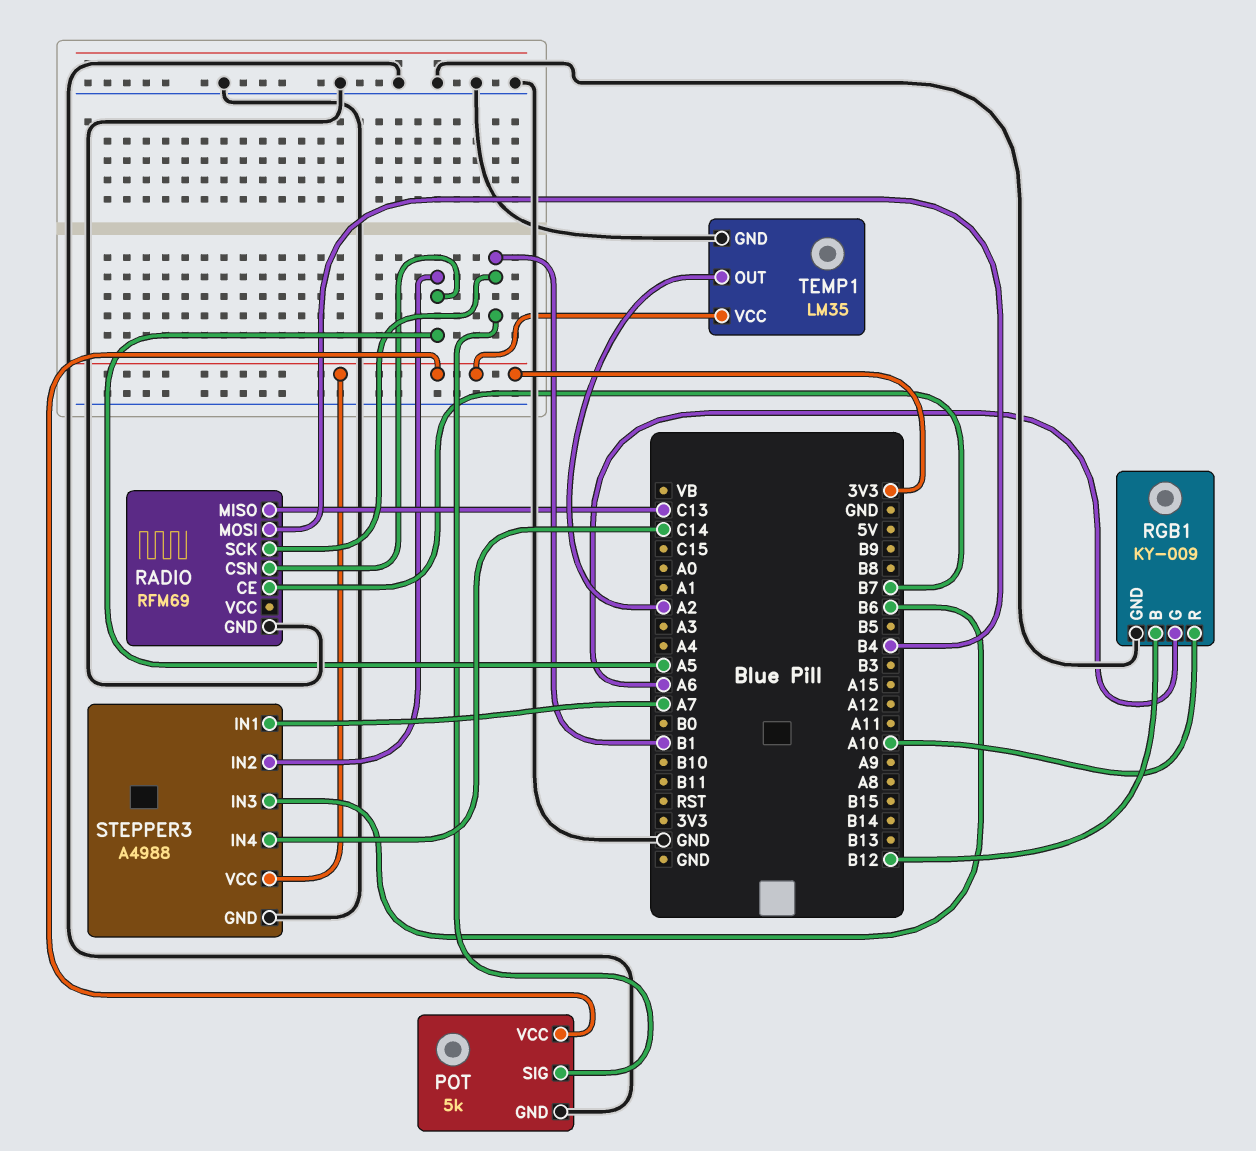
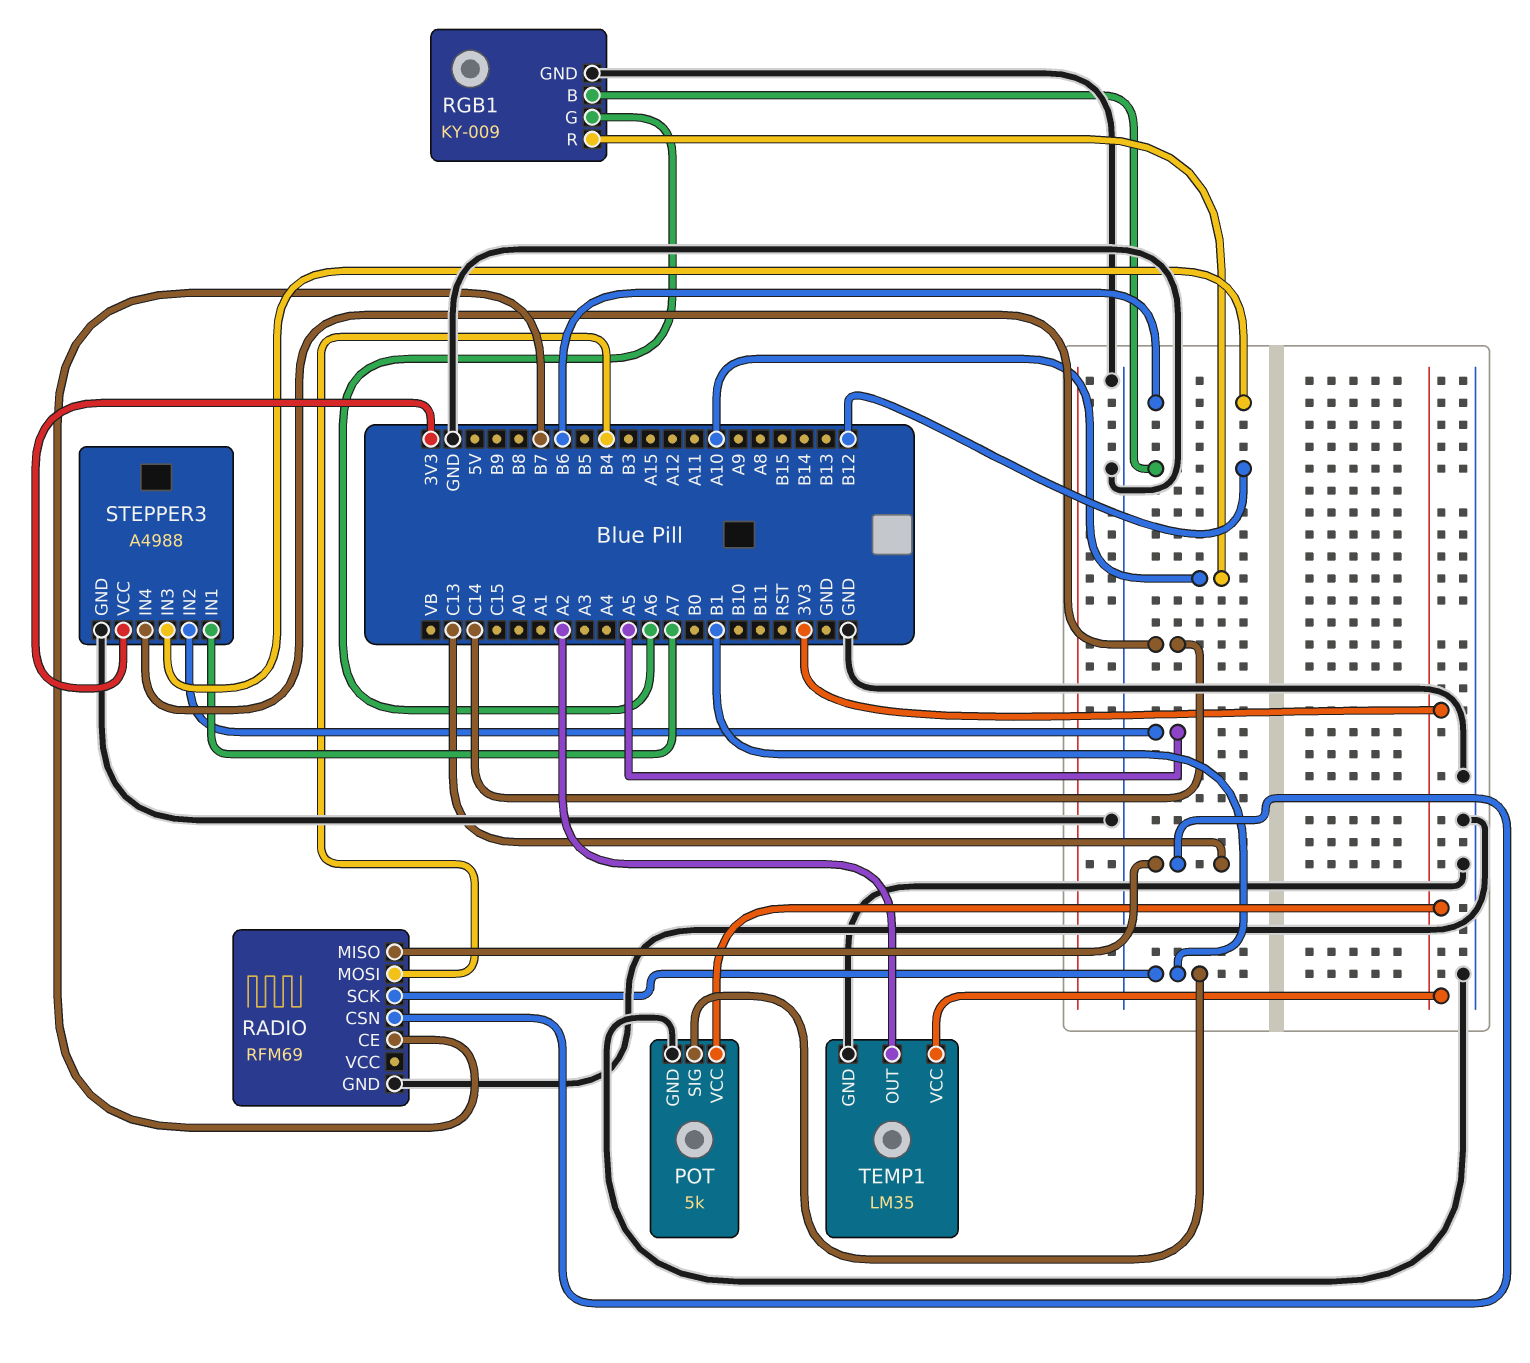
RADIO pin CSN: A5 -> C13

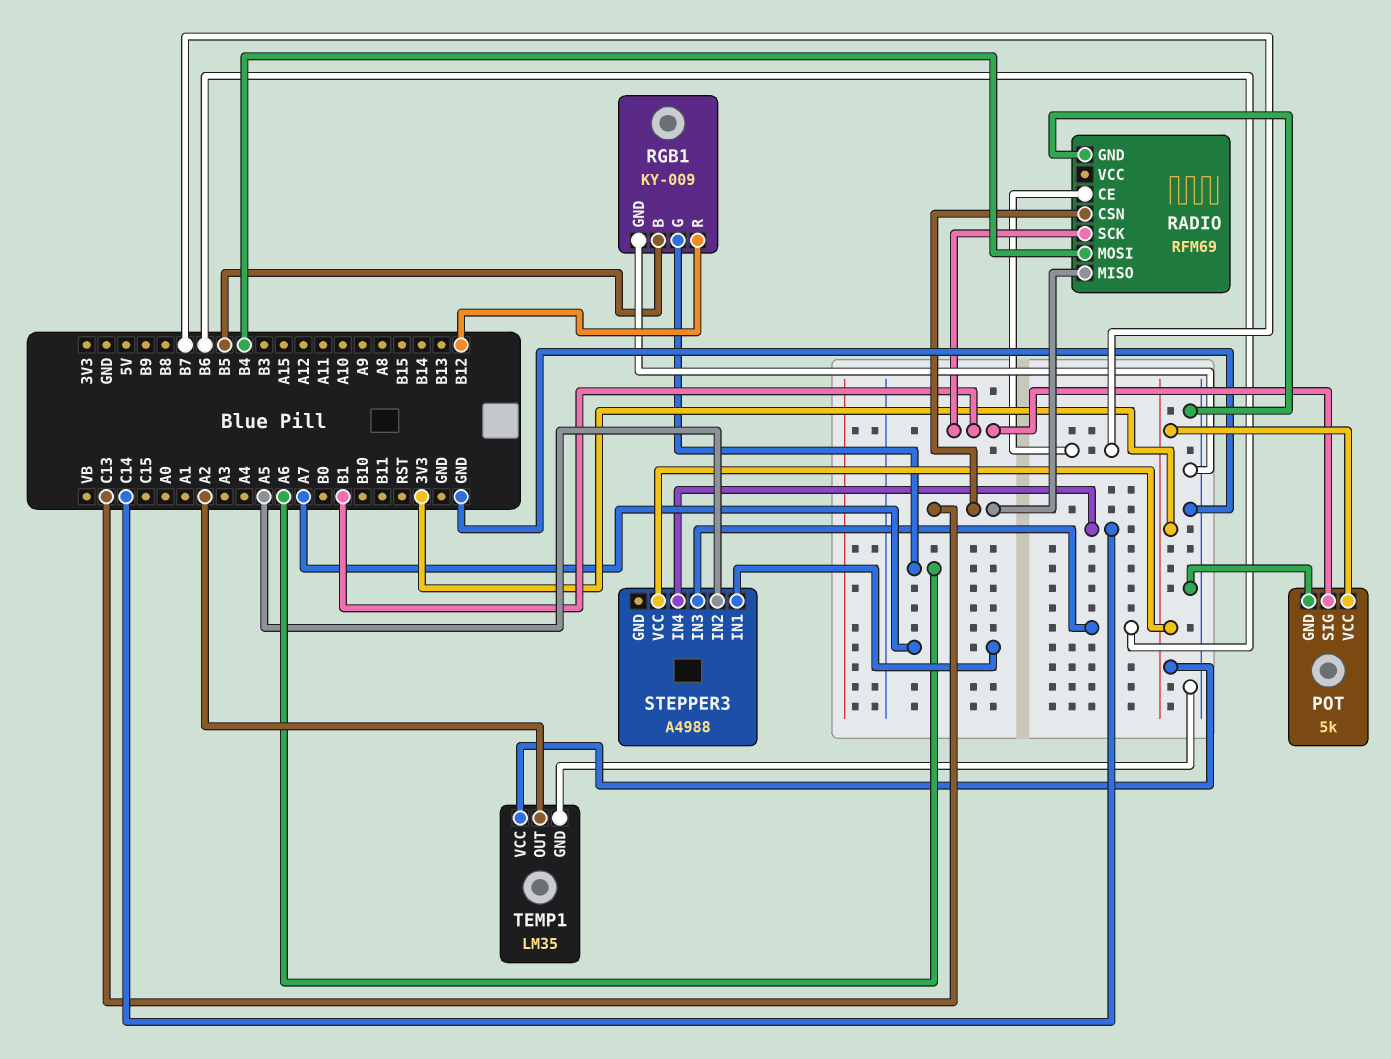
RGB1 pin B: B12 -> B5
RGB1 pin R: A10 -> B12
STEPPER3 pin GND: GND -> none

